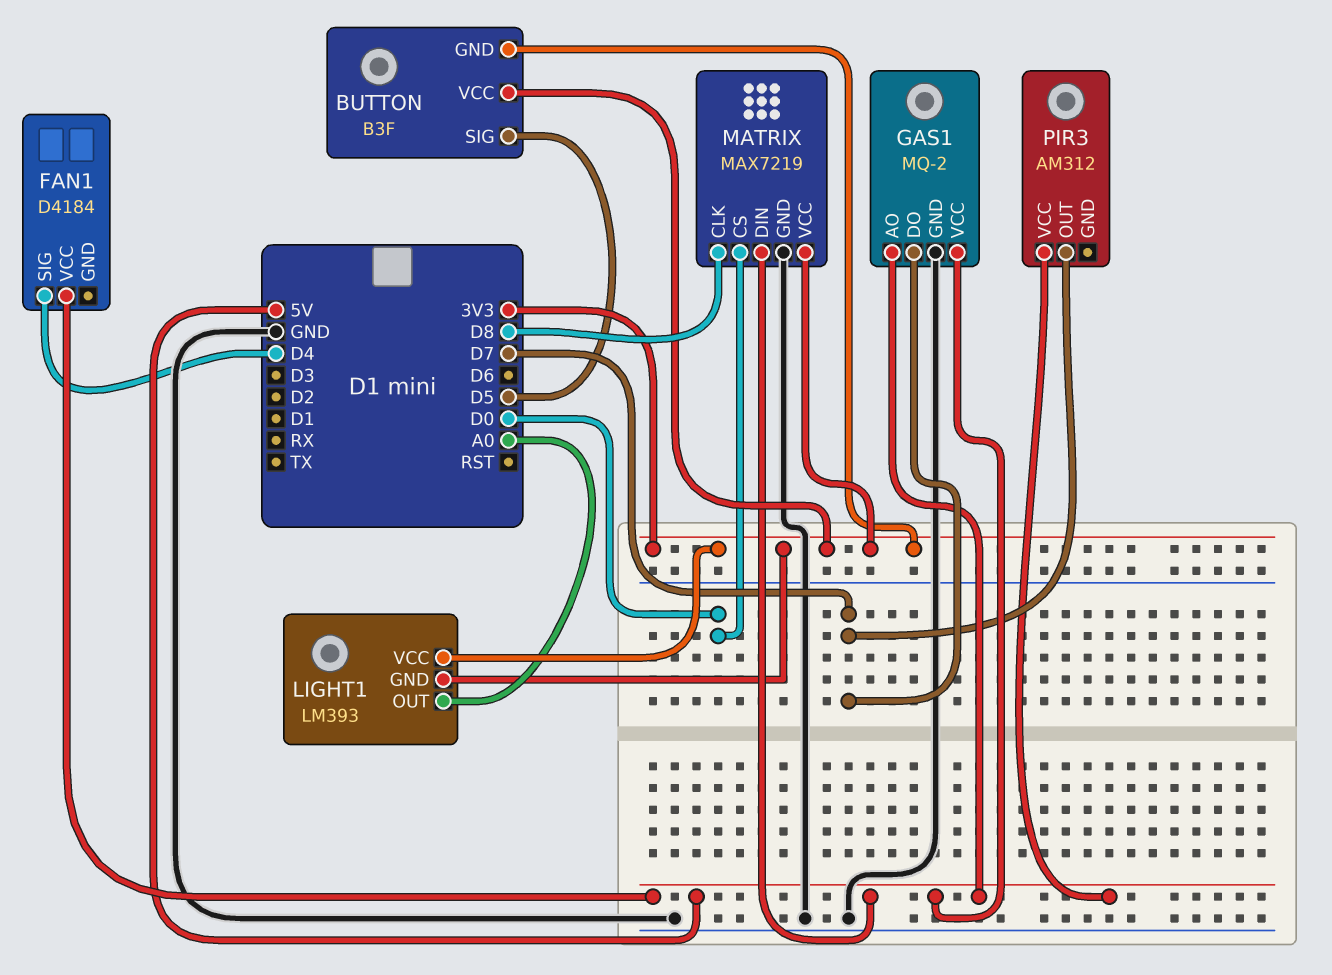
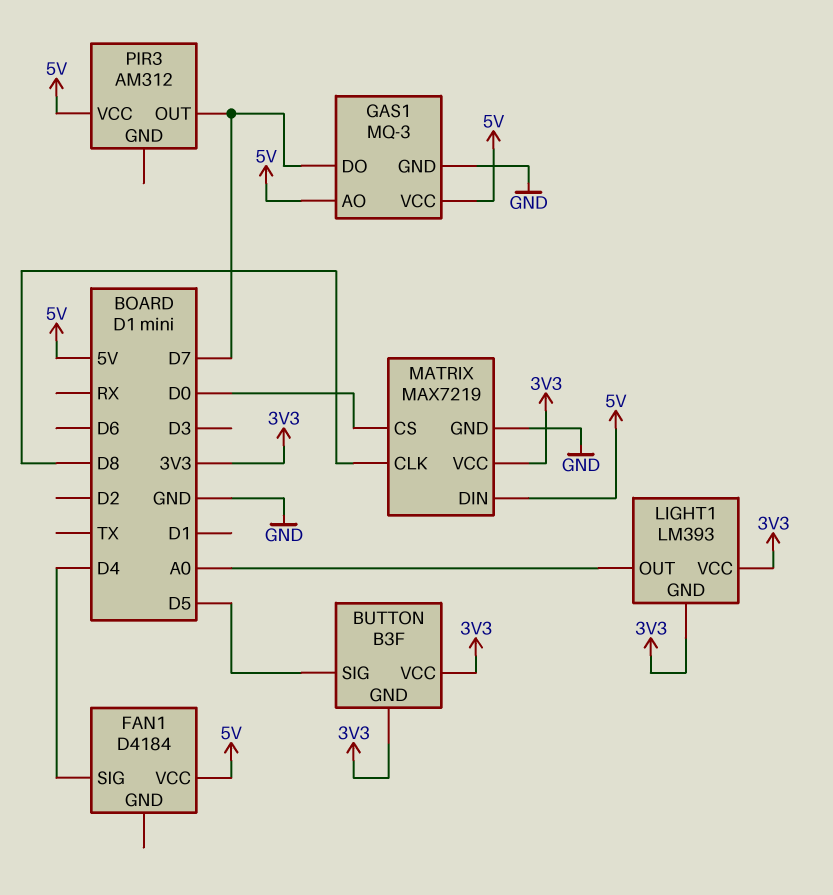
GAS1: MQ-2 -> MQ-3

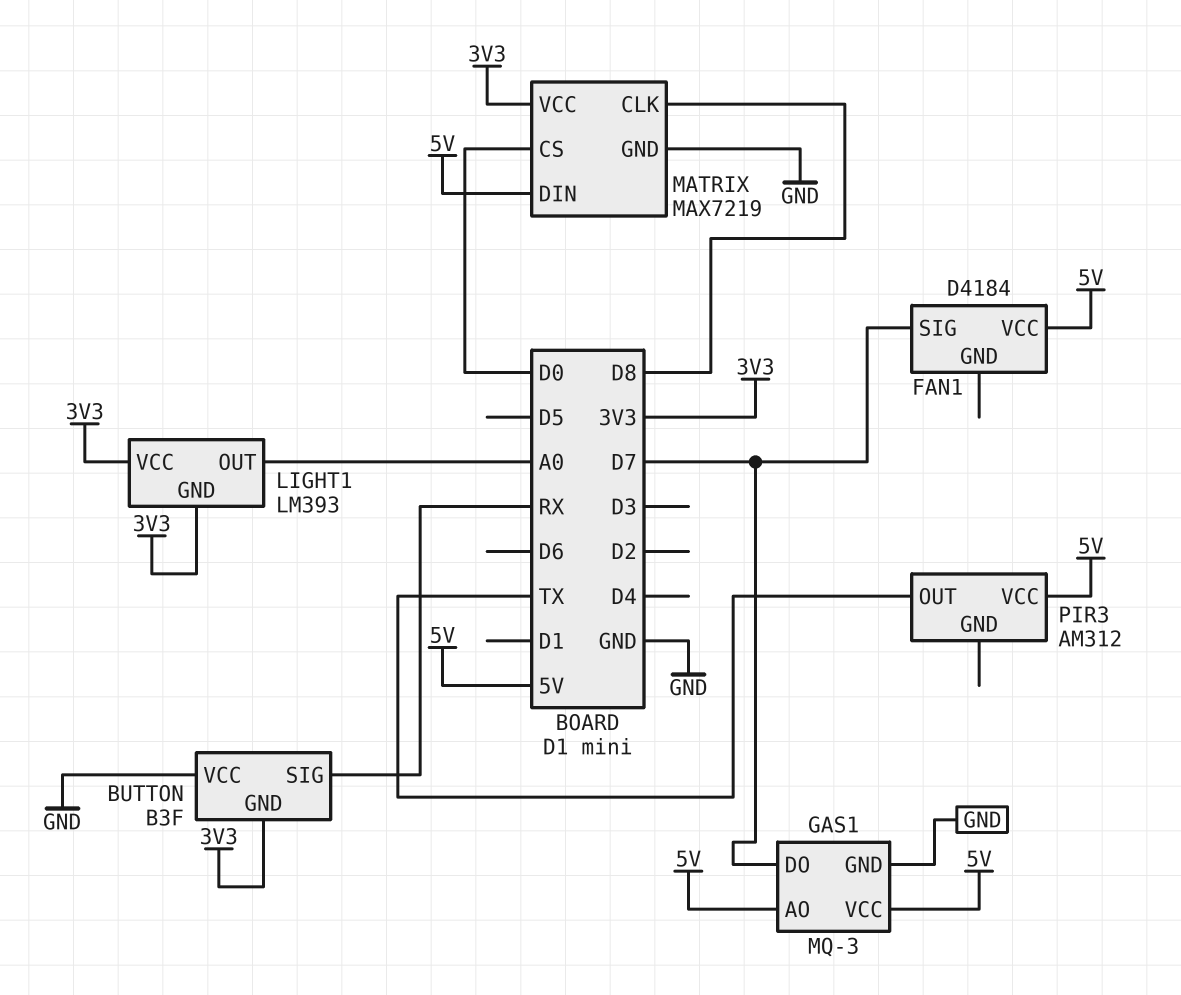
BUTTON pin SIG: D5 -> RX
BUTTON pin VCC: 3V3 -> GND
FAN1 pin SIG: D4 -> D7
PIR3 pin OUT: D7 -> TX

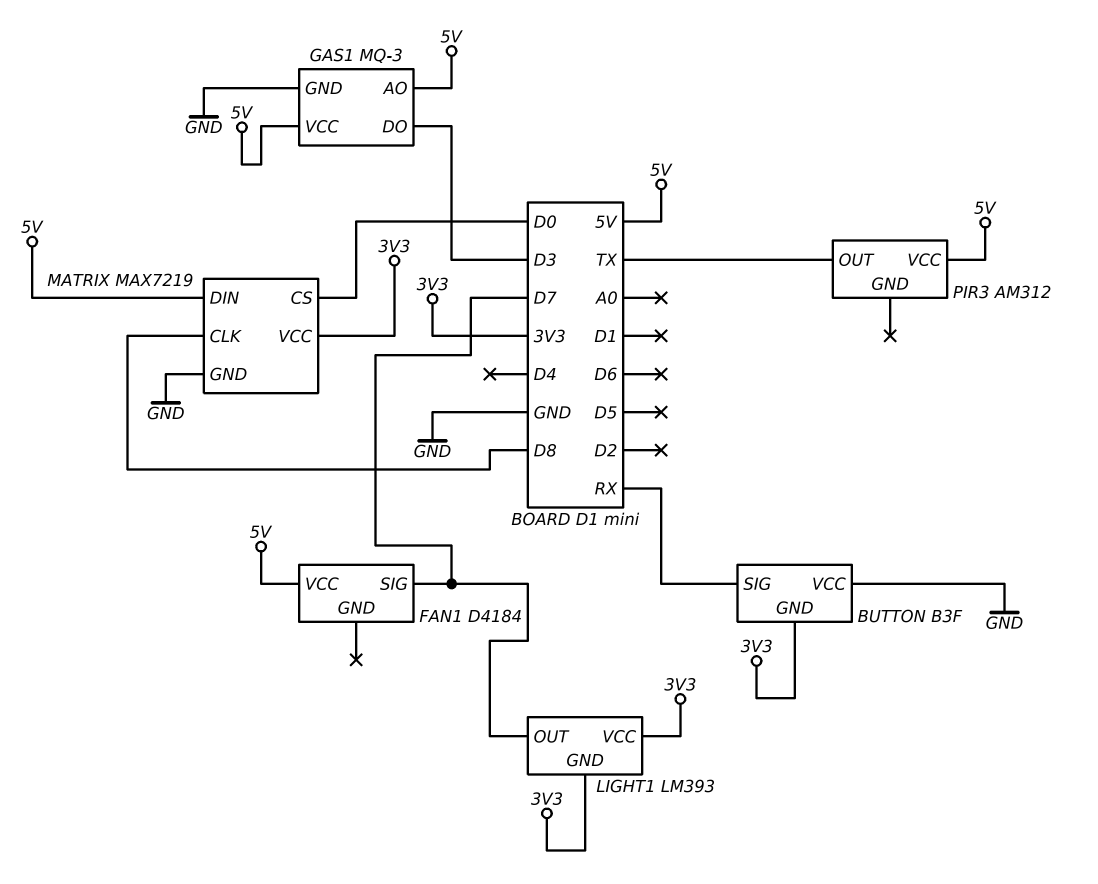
GAS1 pin DO: D7 -> D3
LIGHT1 pin OUT: A0 -> D7

